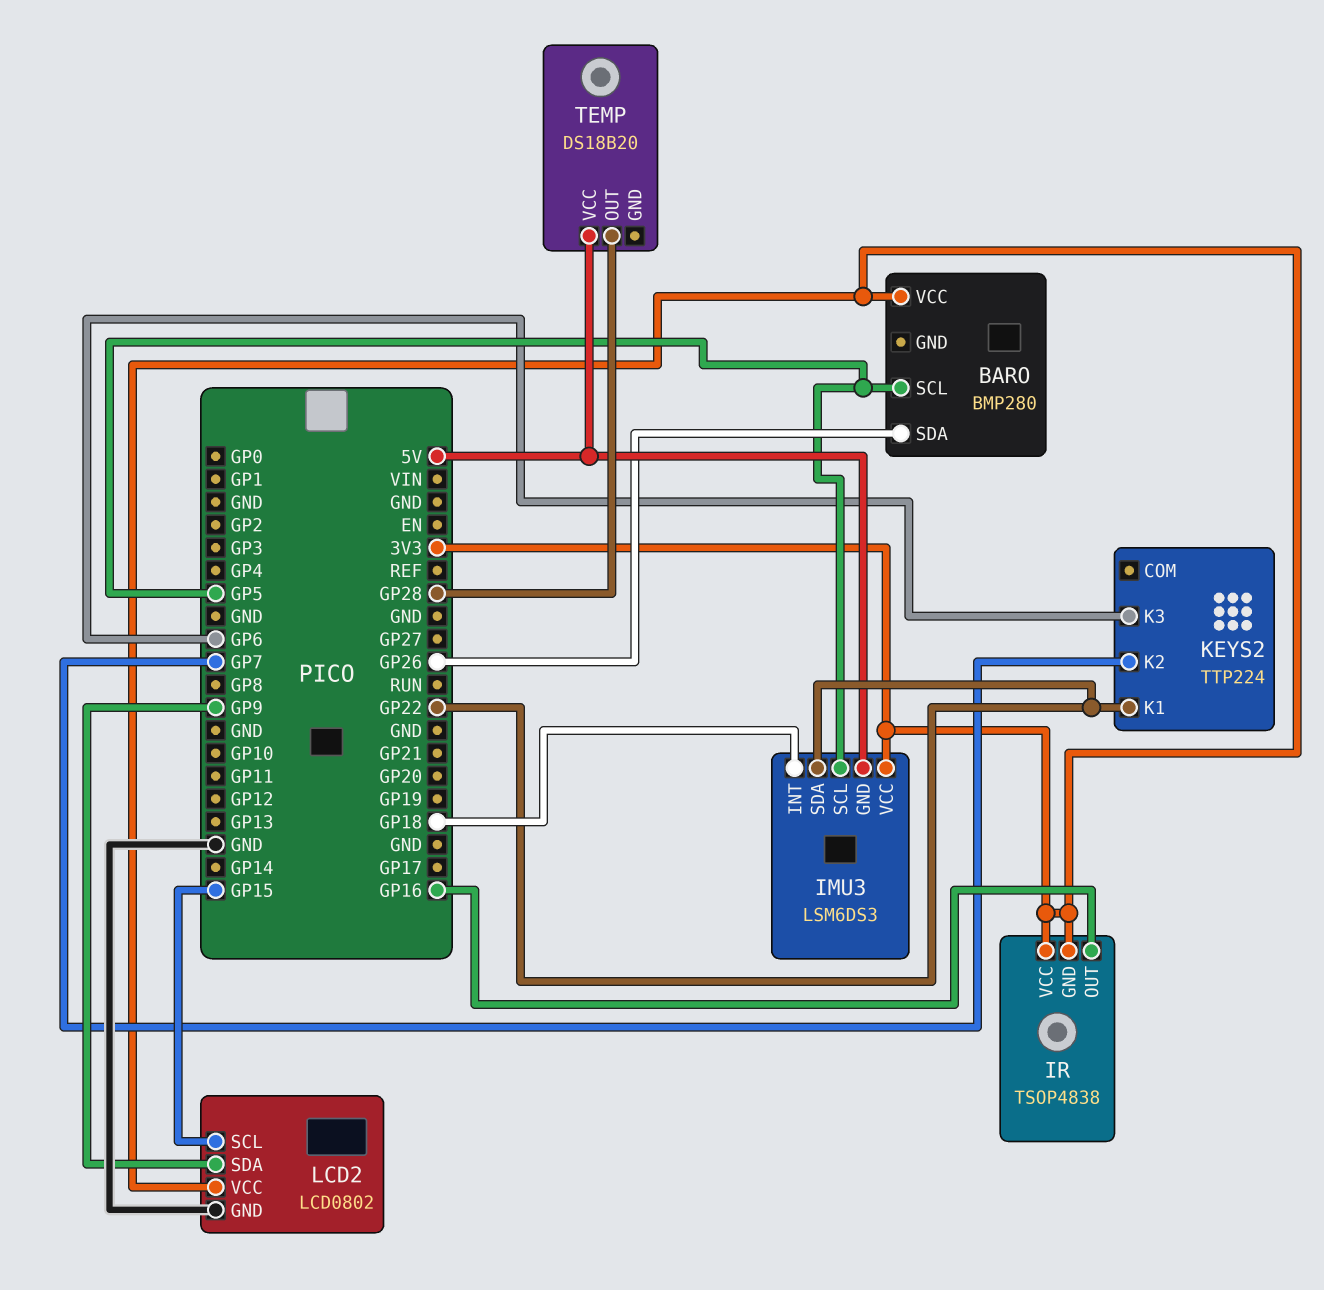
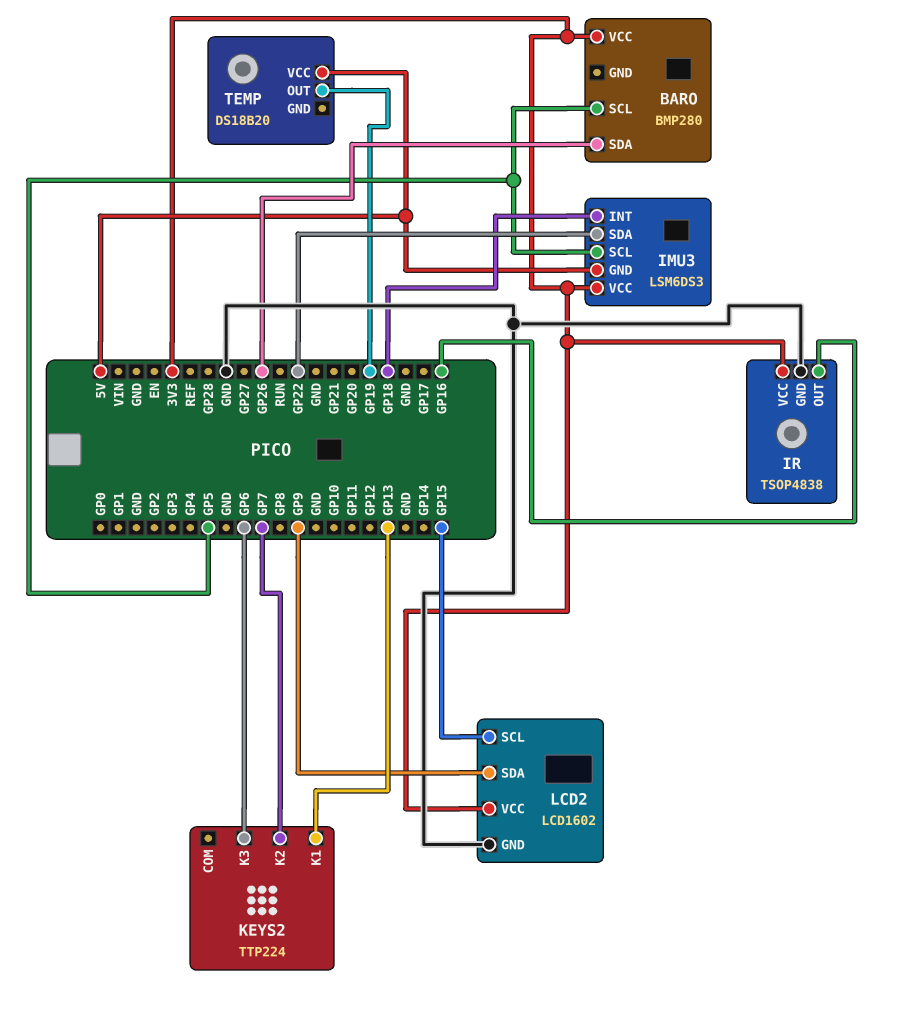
IR pin GND: 3V3 -> GND
KEYS2 pin K1: GP22 -> GP13
LCD2: LCD0802 -> LCD1602
TEMP pin OUT: GP28 -> GP19

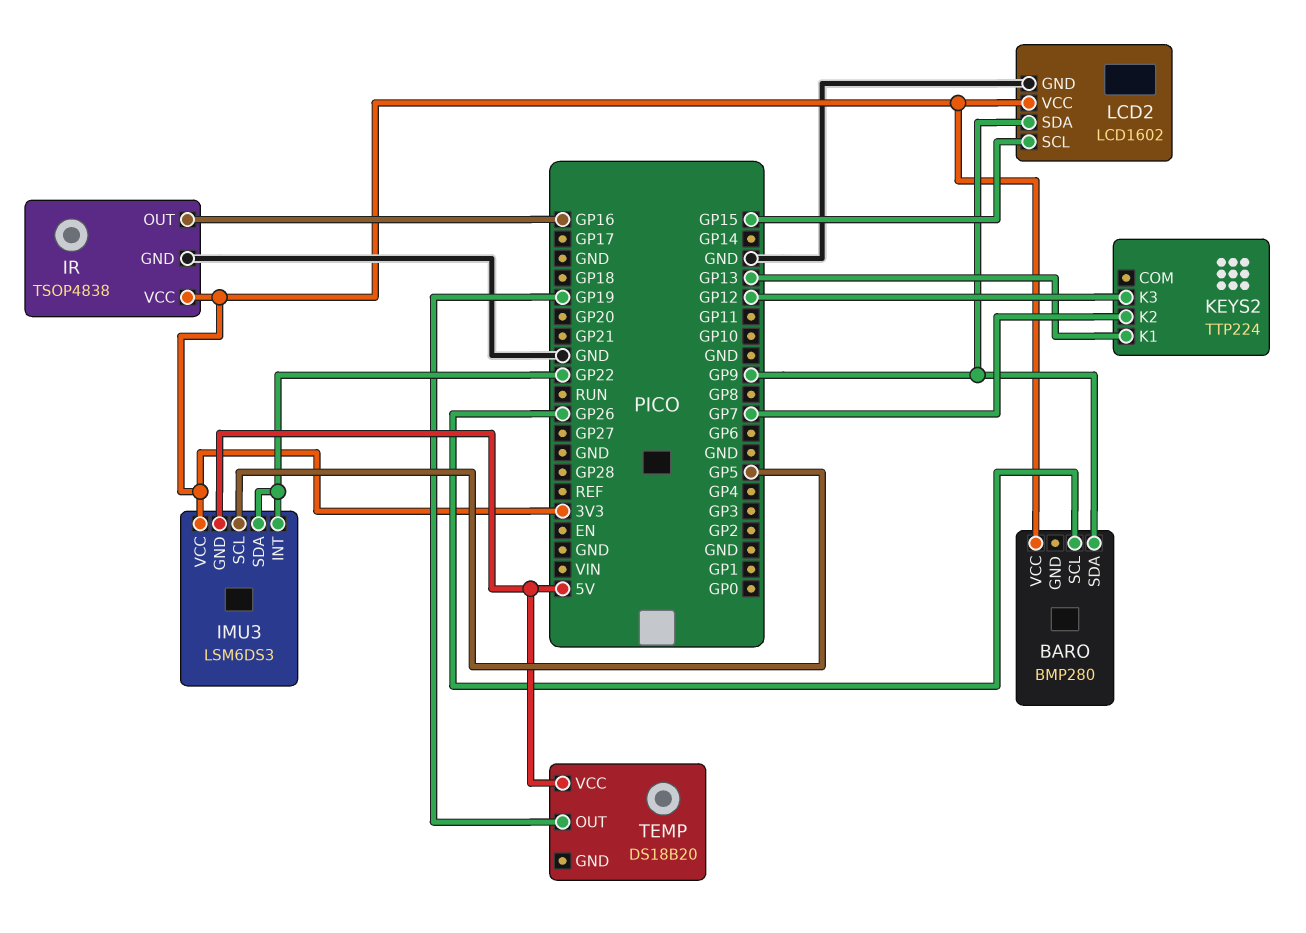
BARO pin SCL: GP5 -> GP26
BARO pin SDA: GP26 -> GP9
IMU3 pin INT: GP18 -> GP22
KEYS2 pin K3: GP6 -> GP12

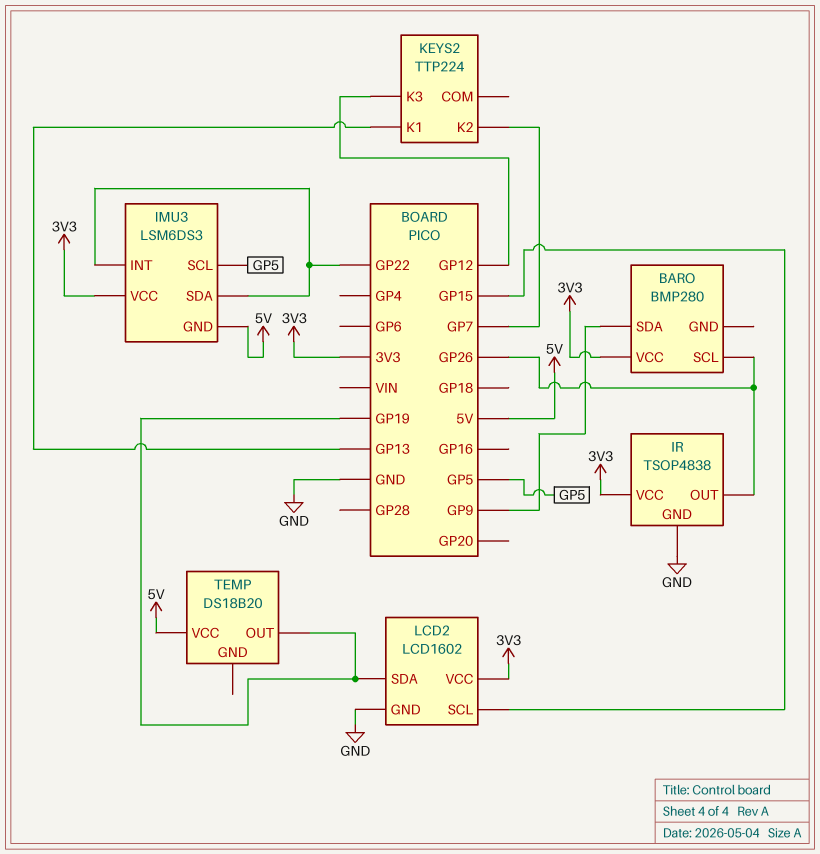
IR pin OUT: GP16 -> GP26
LCD2 pin SDA: GP9 -> GP19

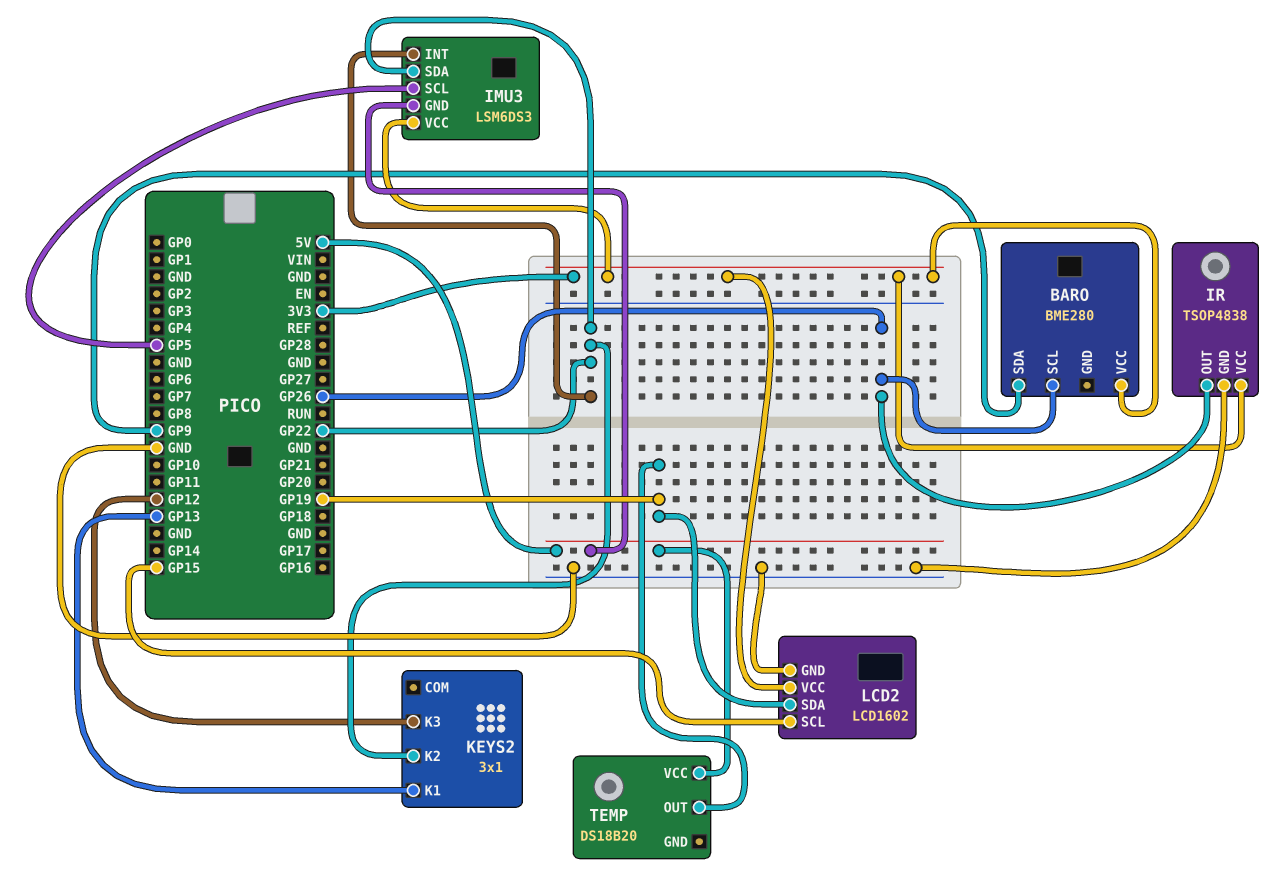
BARO: BMP280 -> BME280
KEYS2: TTP224 -> 3x1
KEYS2 pin K2: GP7 -> GP22

